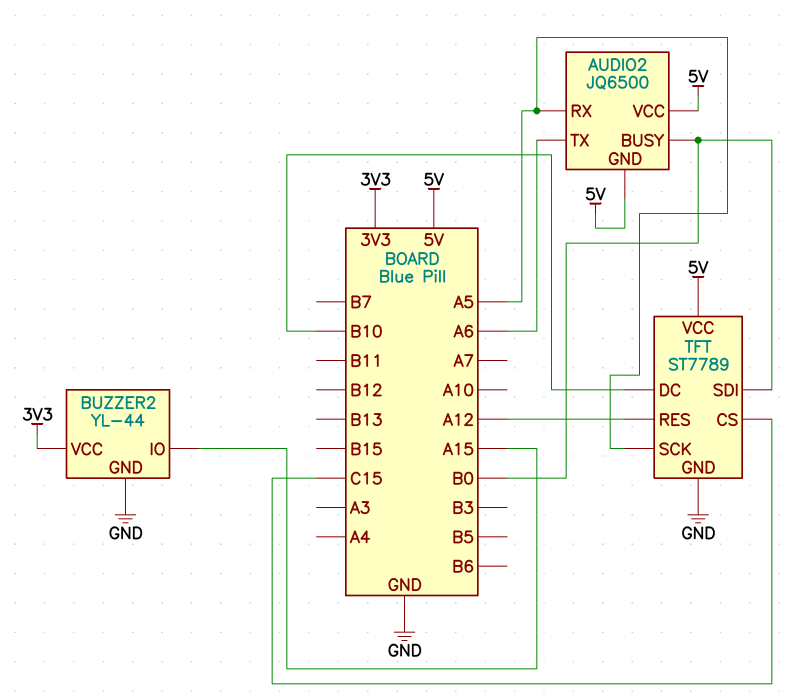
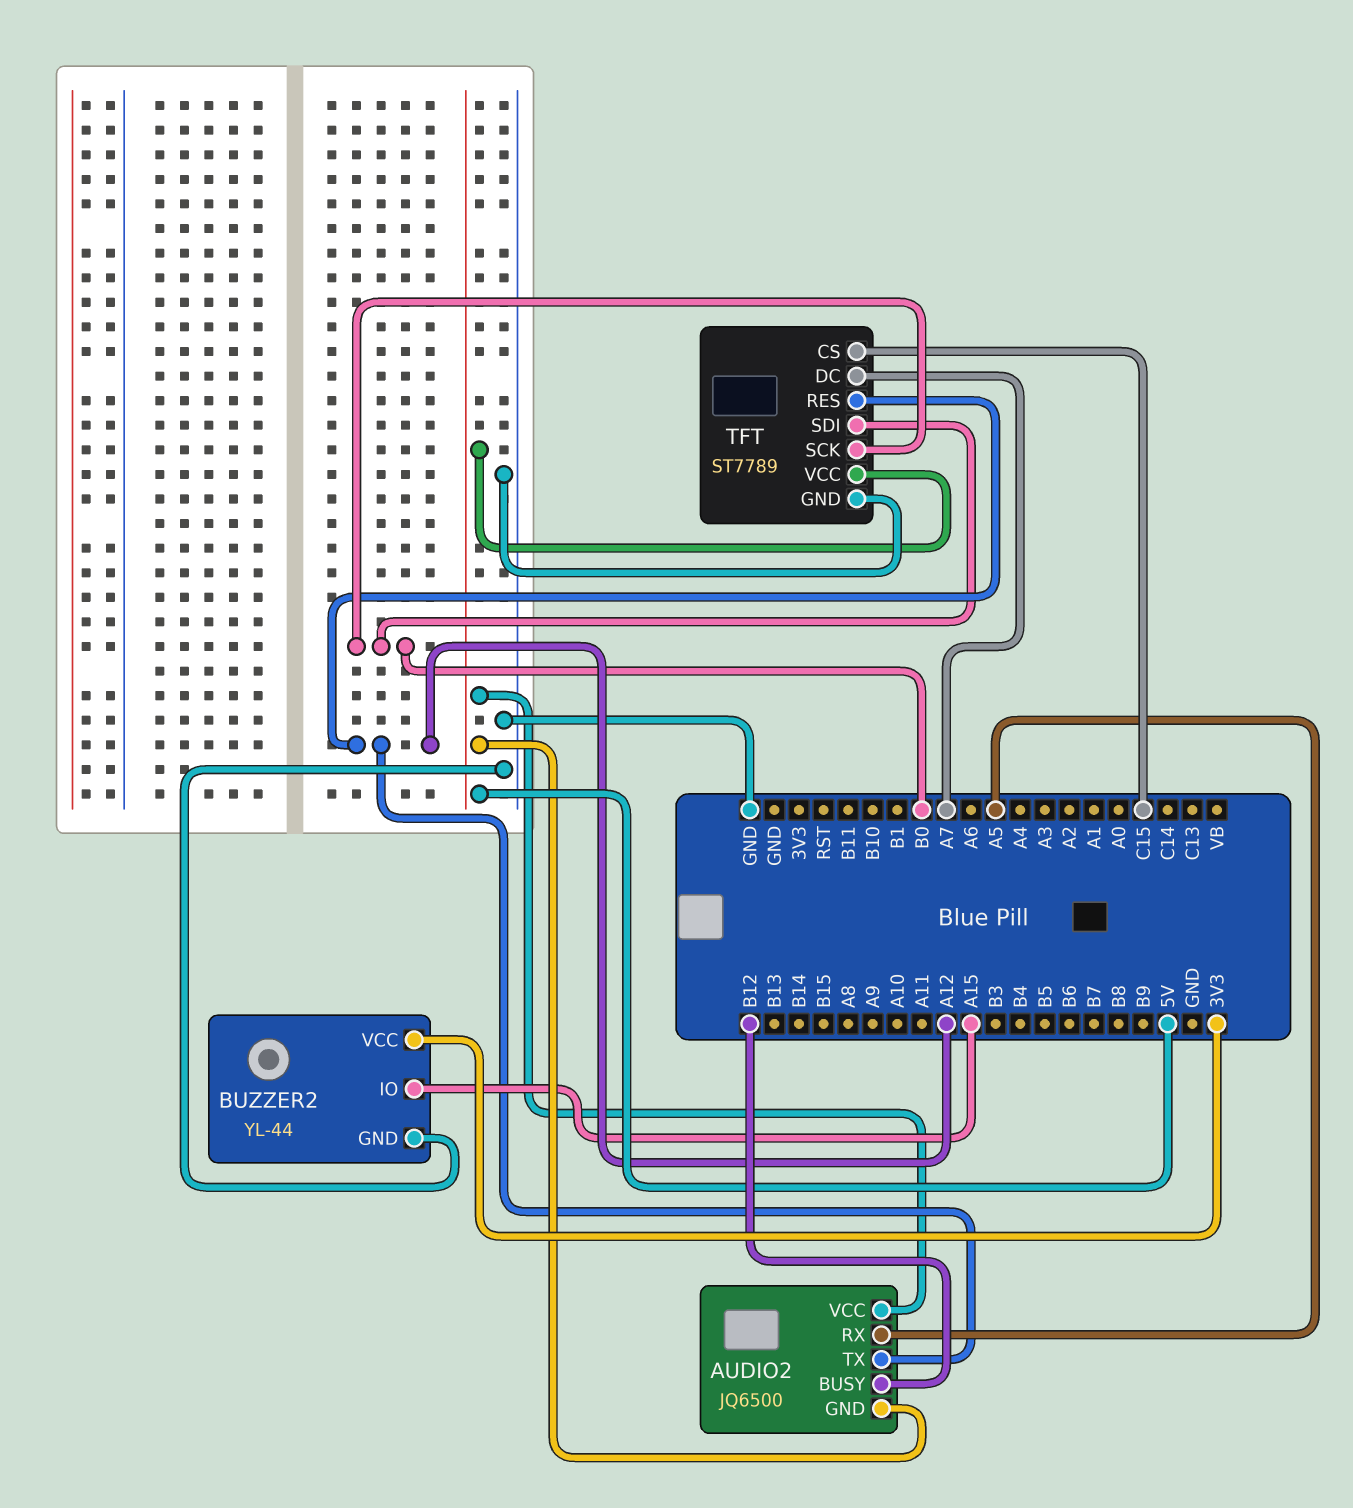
AUDIO2 pin BUSY: B0 -> B12
AUDIO2 pin TX: A6 -> A12
TFT pin DC: B10 -> A7
TFT pin SCK: A5 -> B0

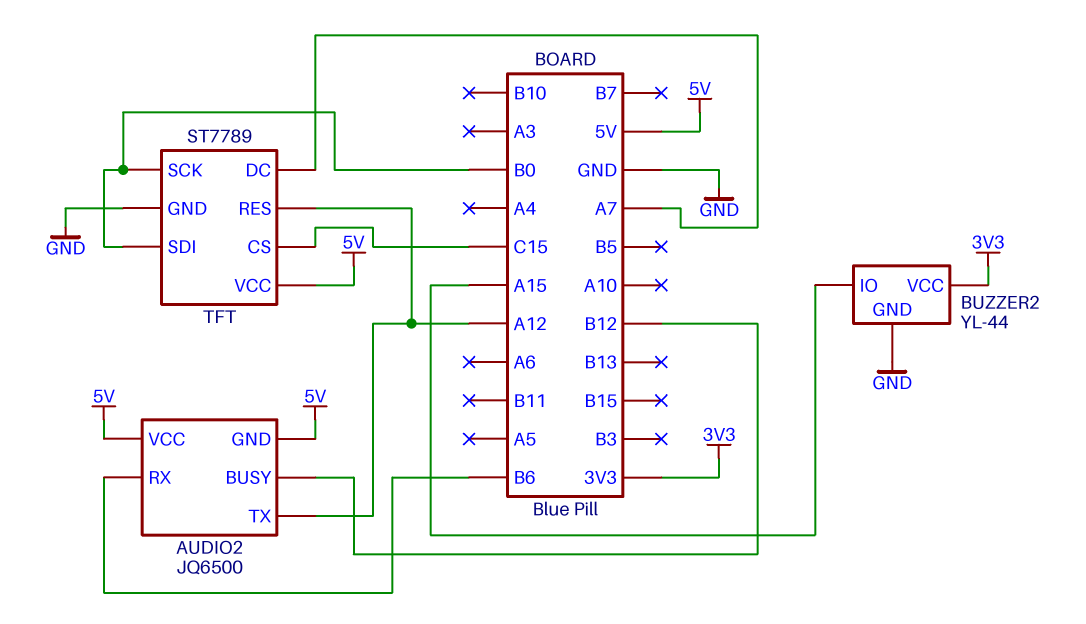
AUDIO2 pin RX: A5 -> B6

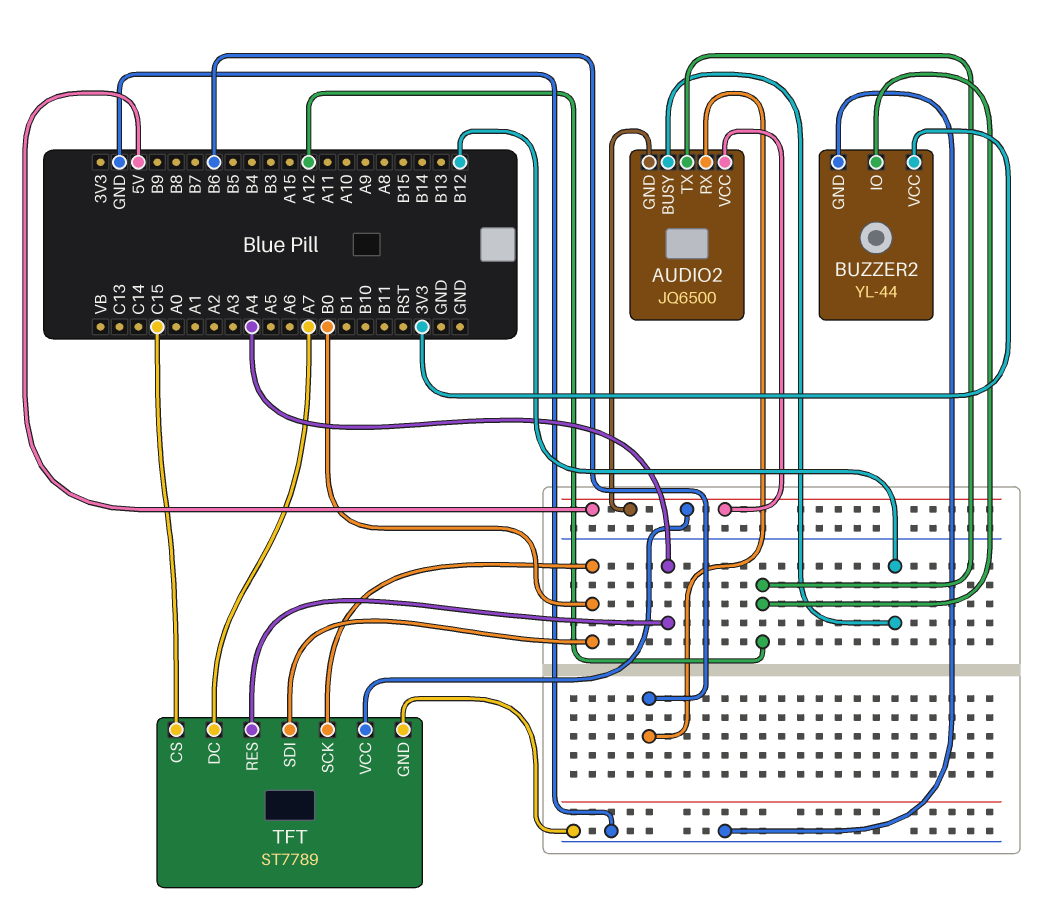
BUZZER2 pin IO: A15 -> A12
TFT pin RES: A12 -> A4

